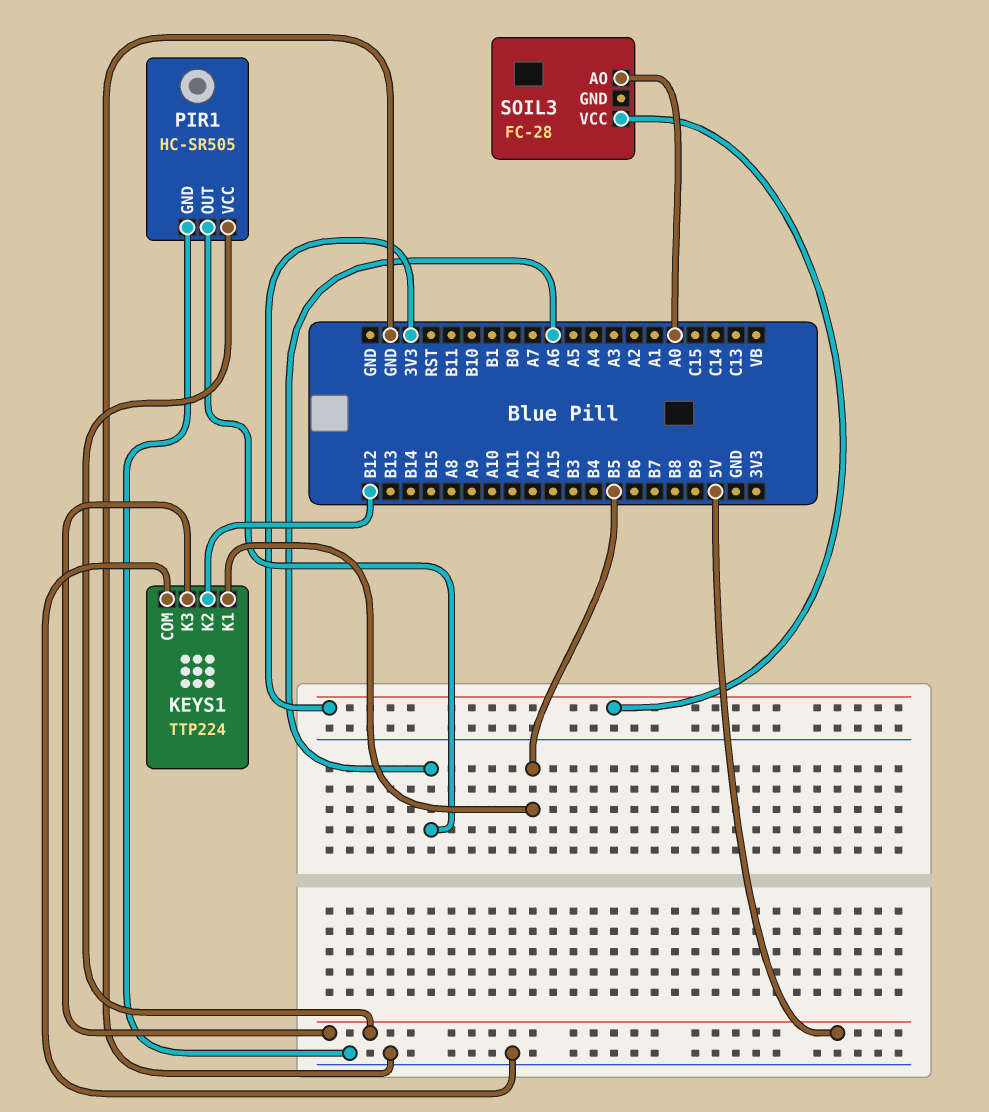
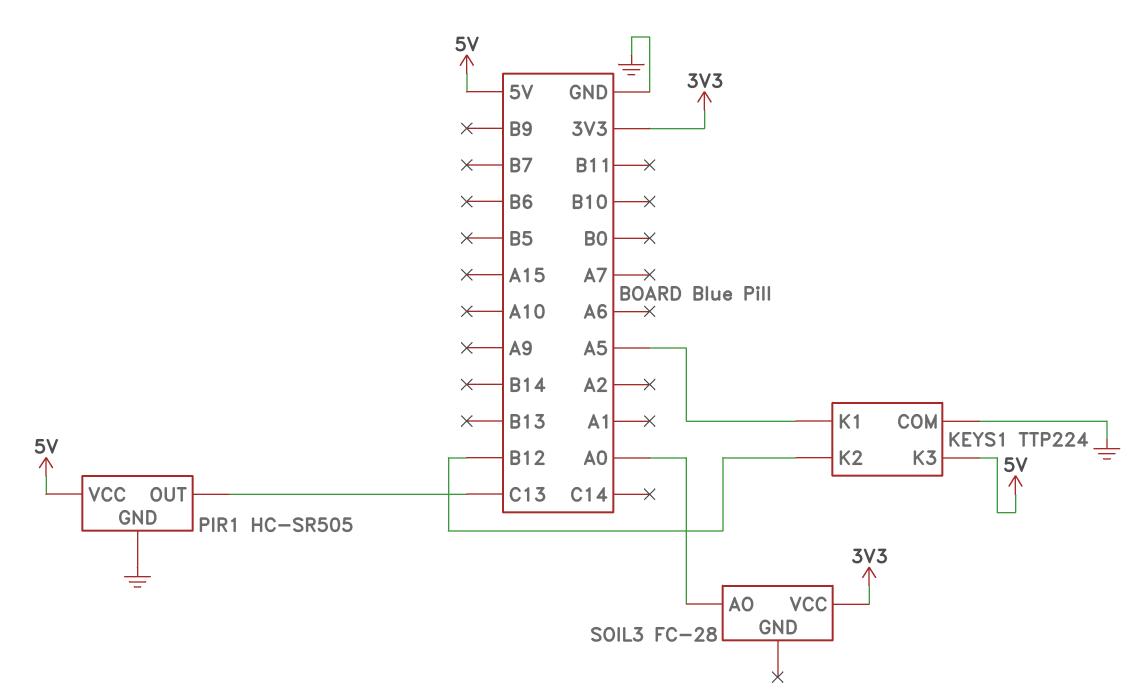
KEYS1 pin K1: B5 -> A5
PIR1 pin OUT: A6 -> C13

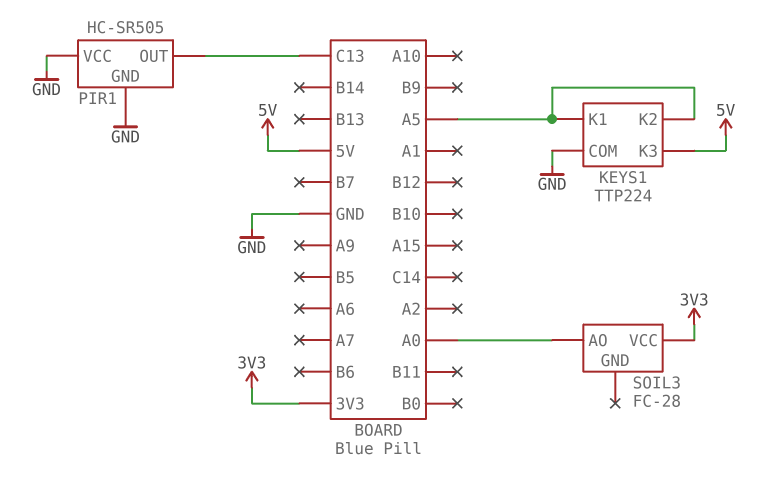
KEYS1 pin K2: B12 -> A5
PIR1 pin VCC: 5V -> GND

